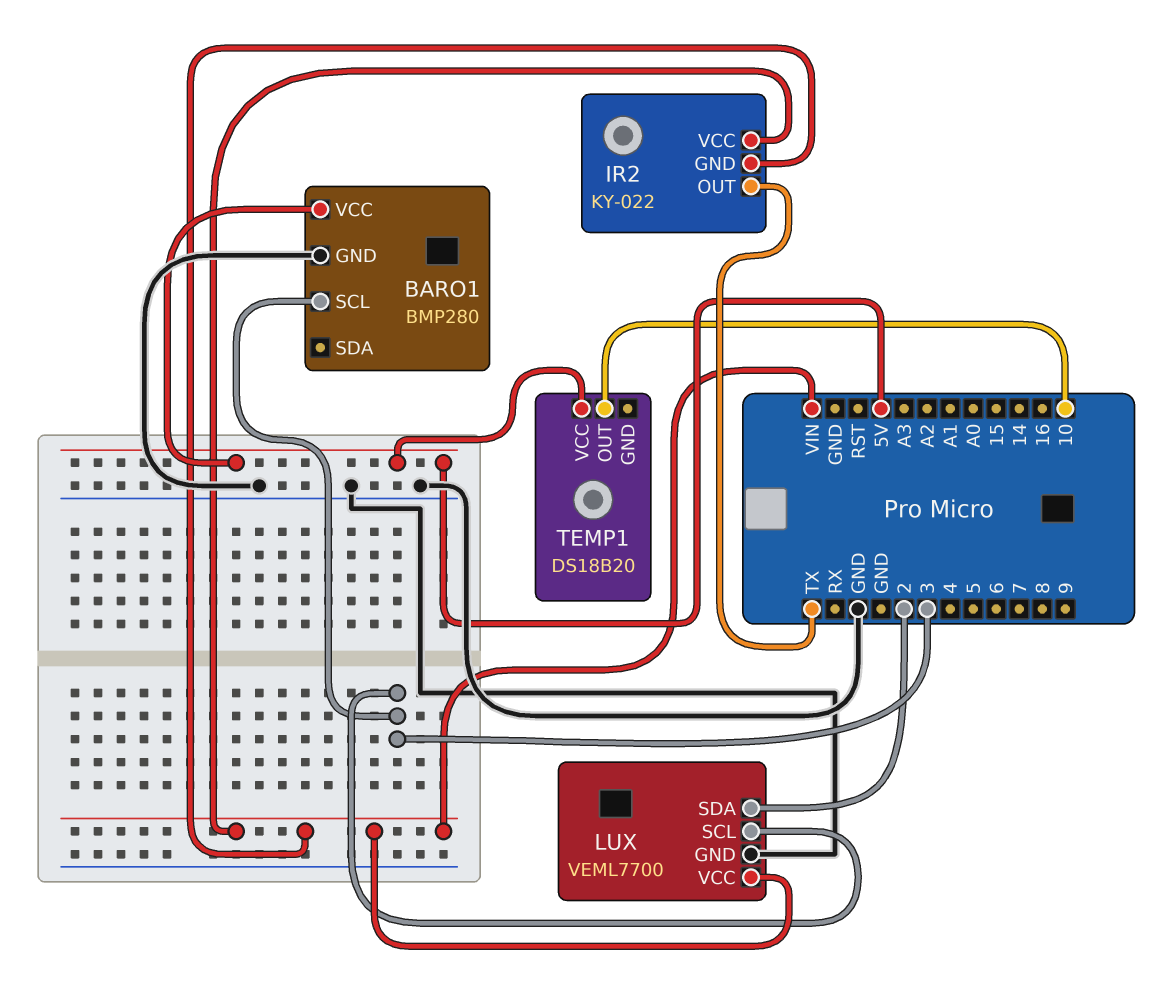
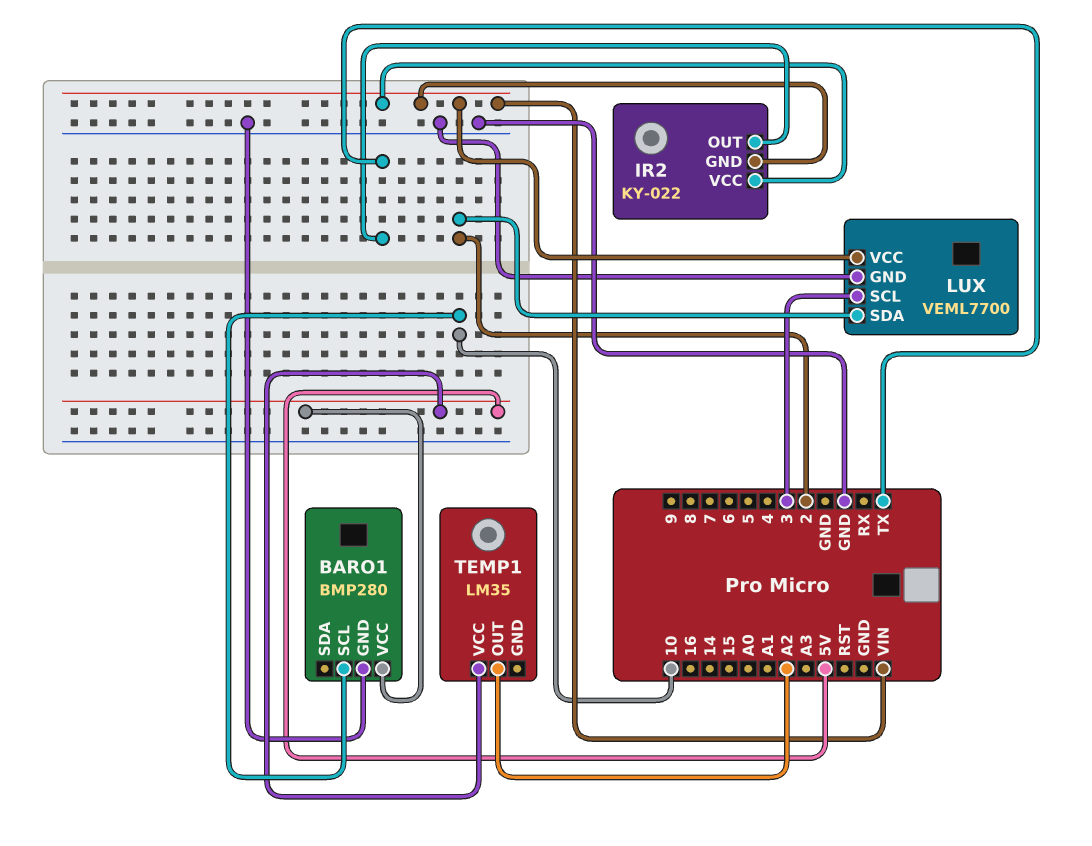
BARO1 pin SCL: 3 -> 10
TEMP1: DS18B20 -> LM35
TEMP1 pin OUT: 10 -> A2

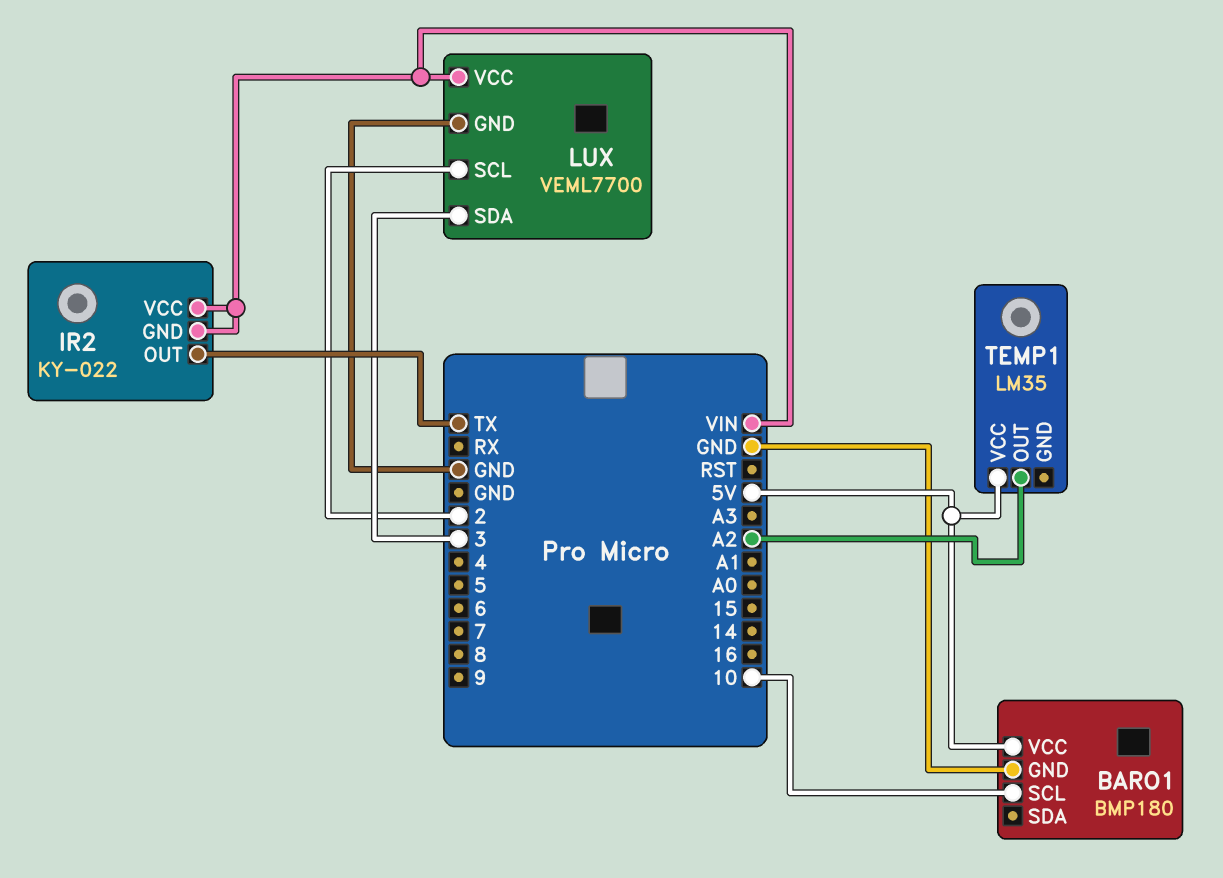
BARO1: BMP280 -> BMP180
LUX pin SCL: 3 -> 2
LUX pin SDA: 2 -> 3

